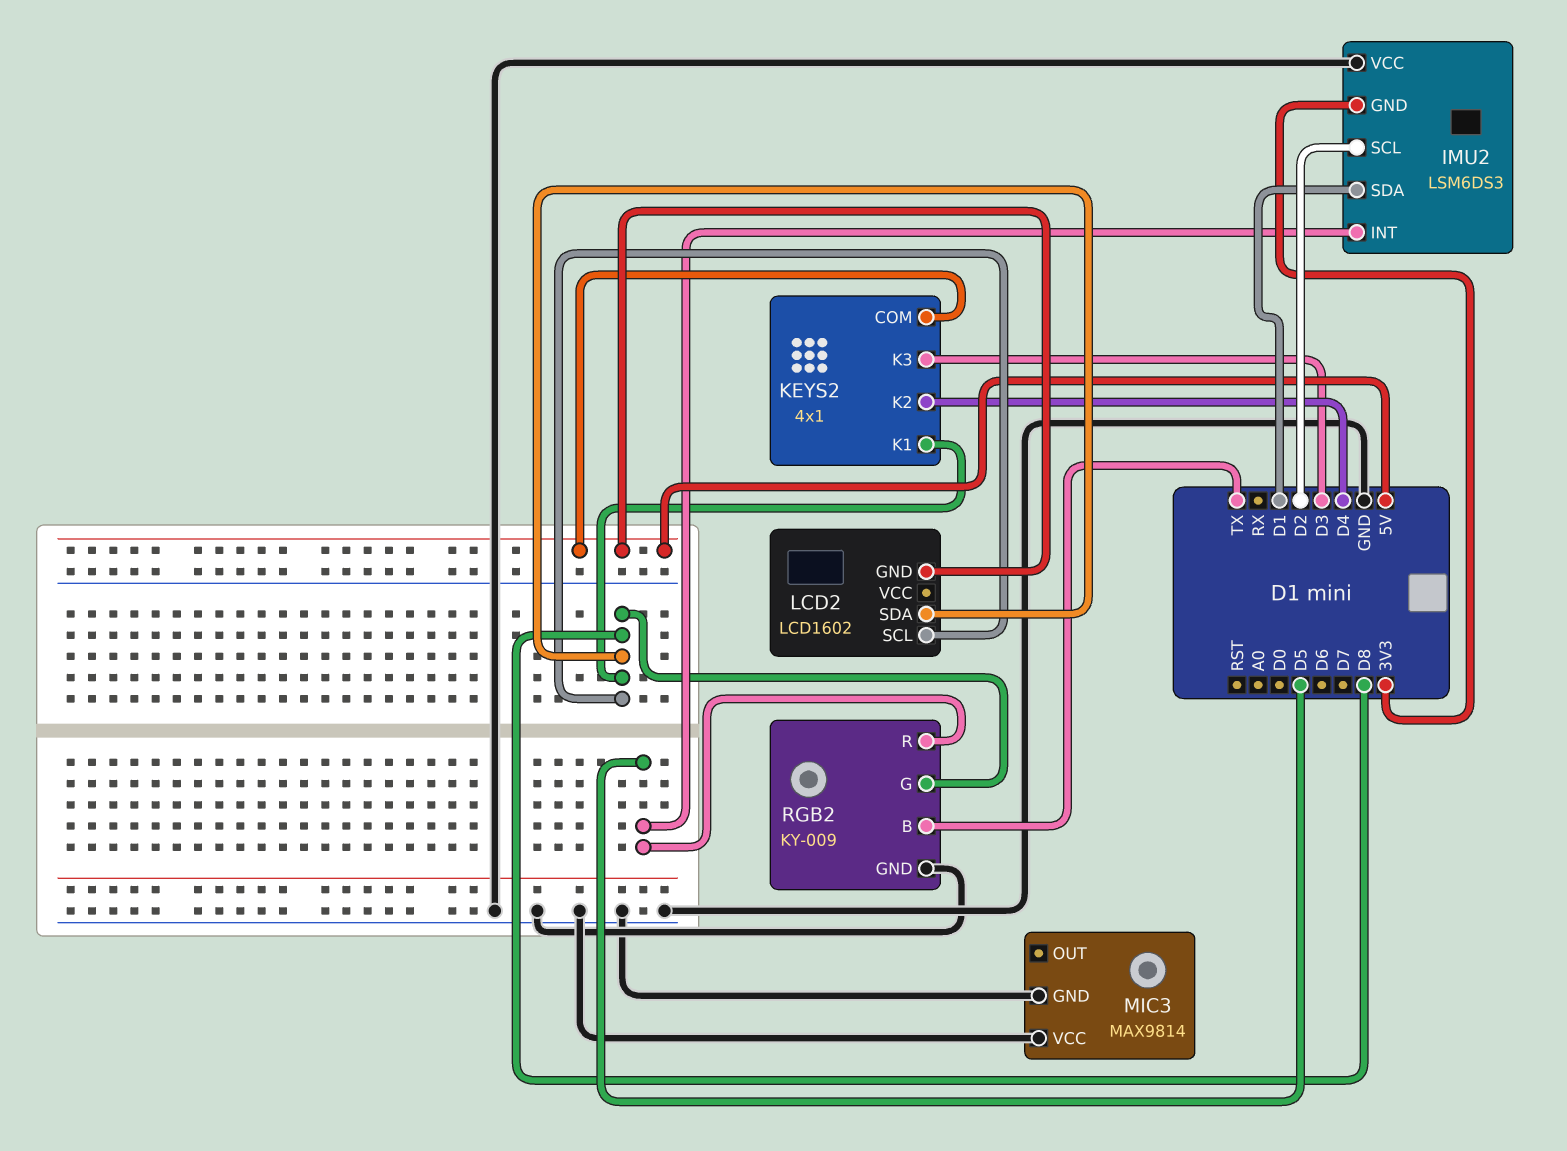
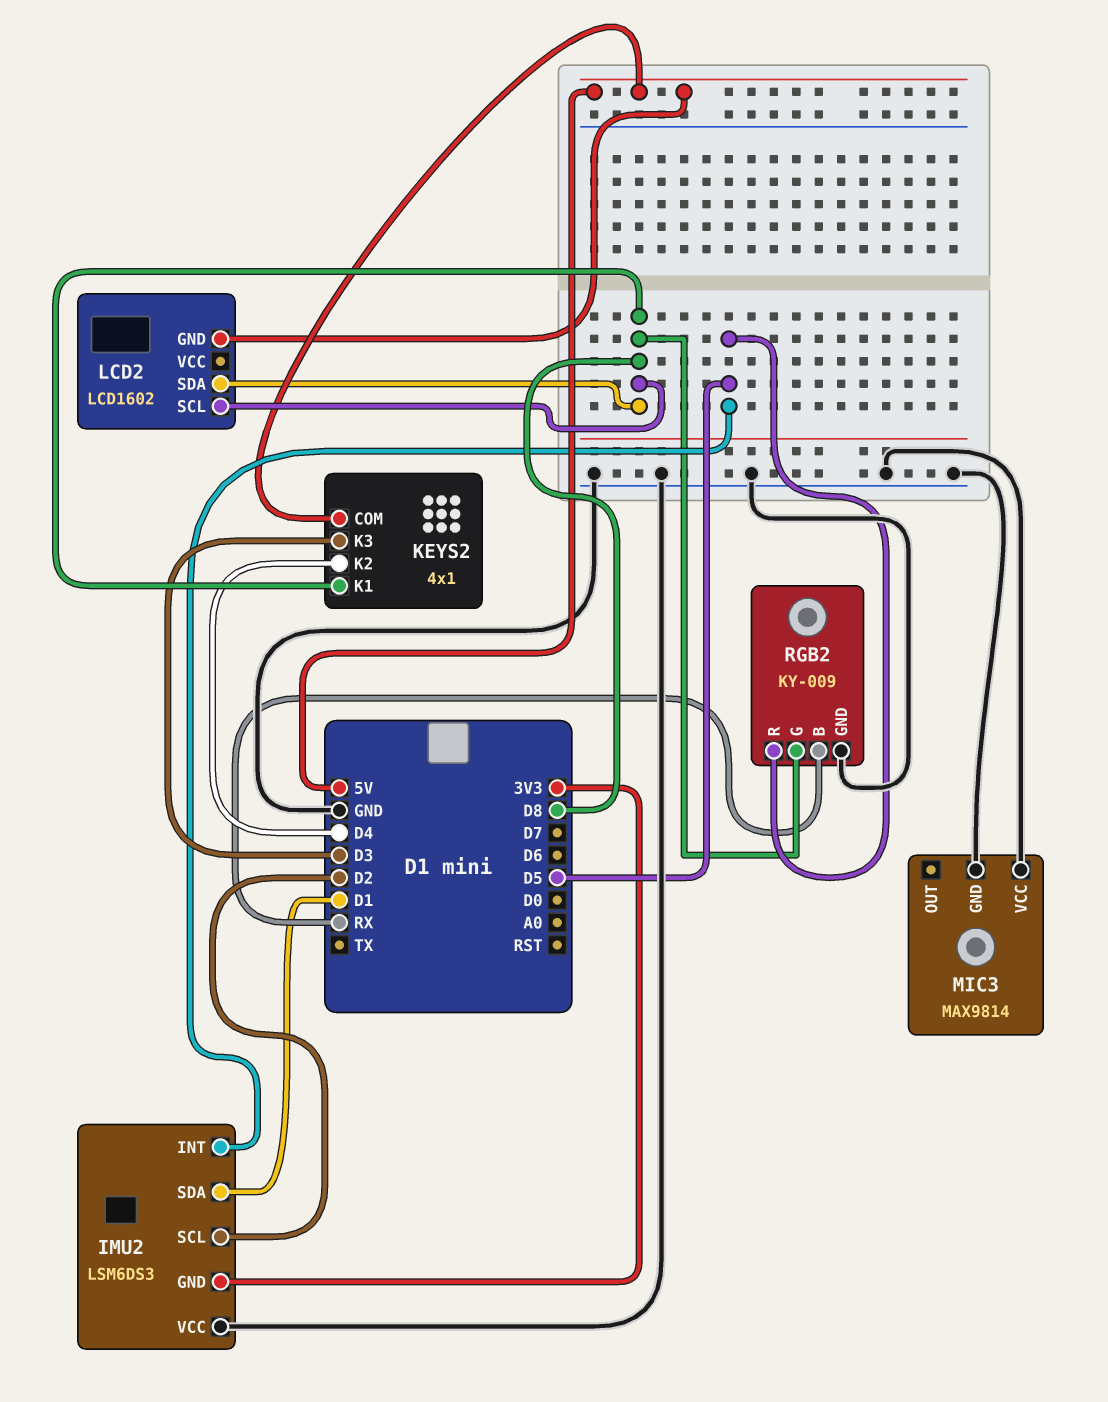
RGB2 pin B: TX -> RX

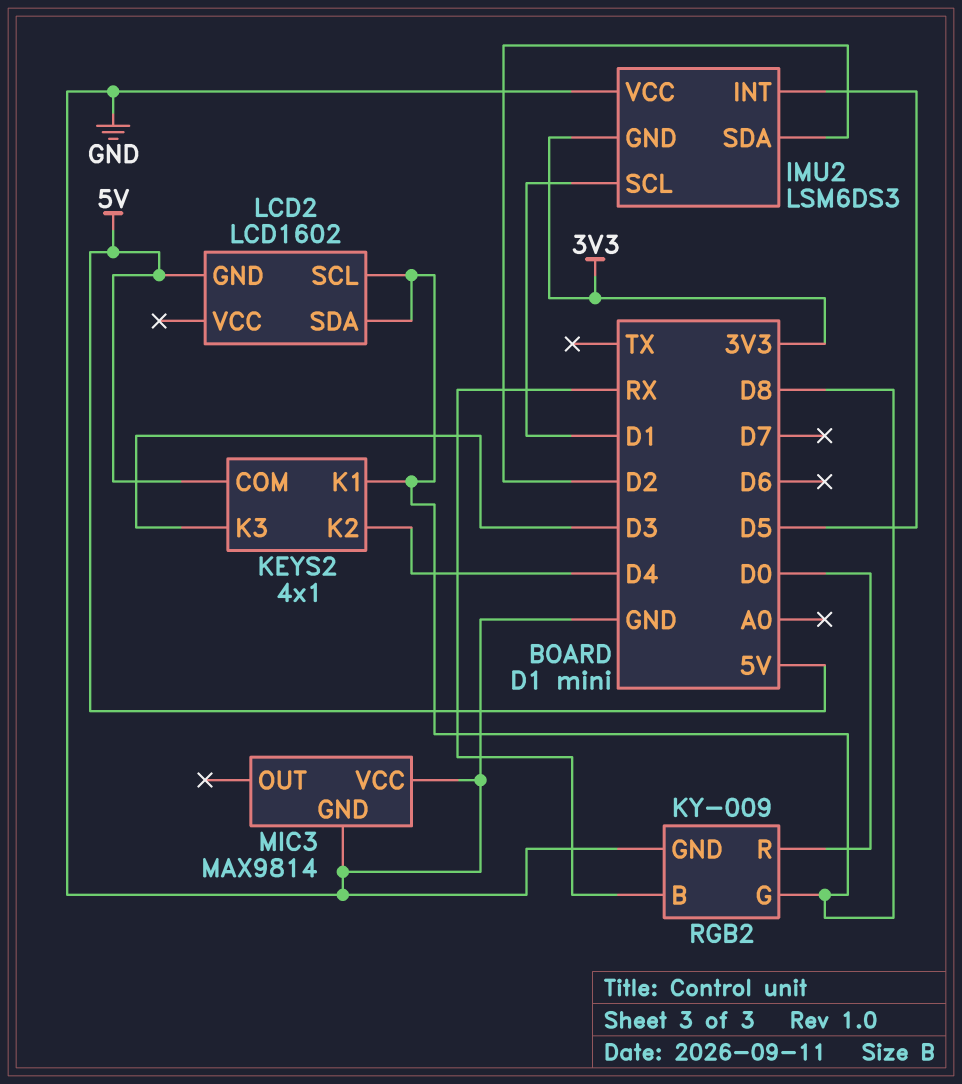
IMU2 pin SCL: D2 -> D1
IMU2 pin SDA: D1 -> D2
RGB2 pin R: D5 -> D0

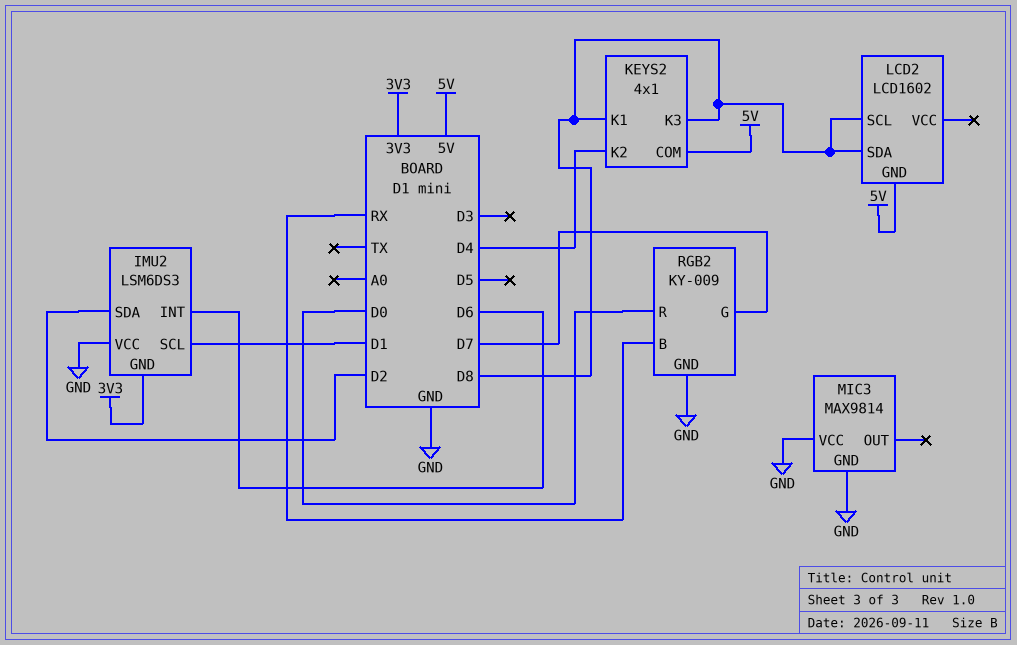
IMU2 pin INT: D5 -> D6
KEYS2 pin K3: D3 -> D8
RGB2 pin G: D8 -> D7

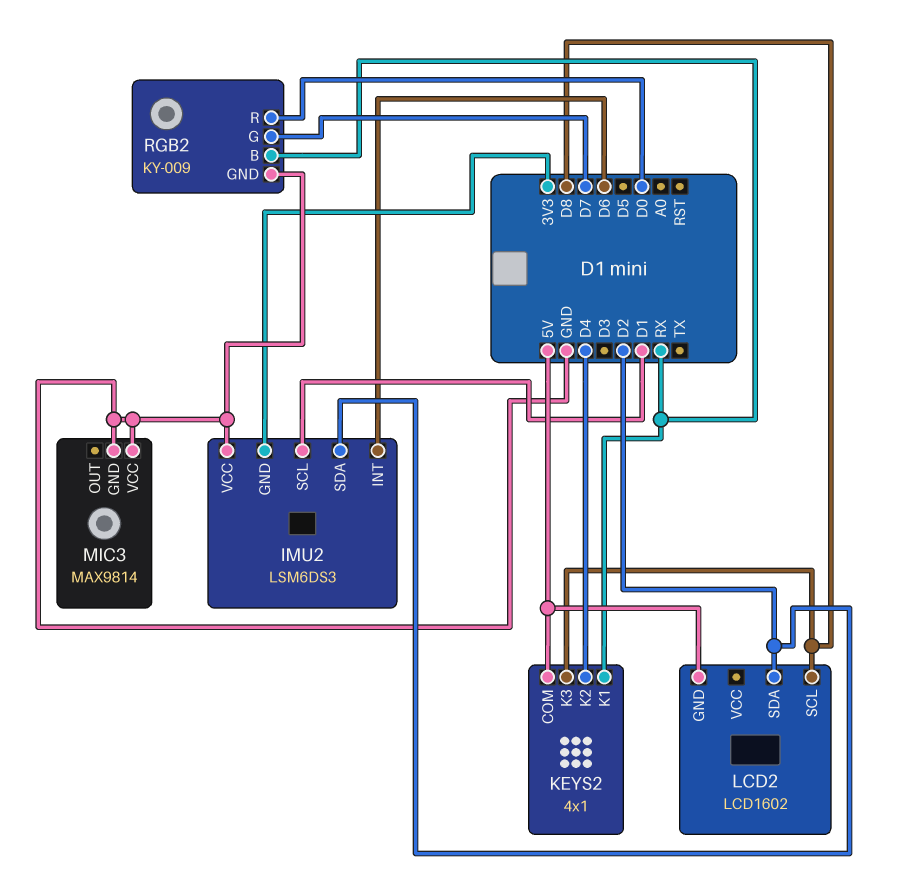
KEYS2 pin K1: D8 -> RX
LCD2 pin SDA: D8 -> D2

